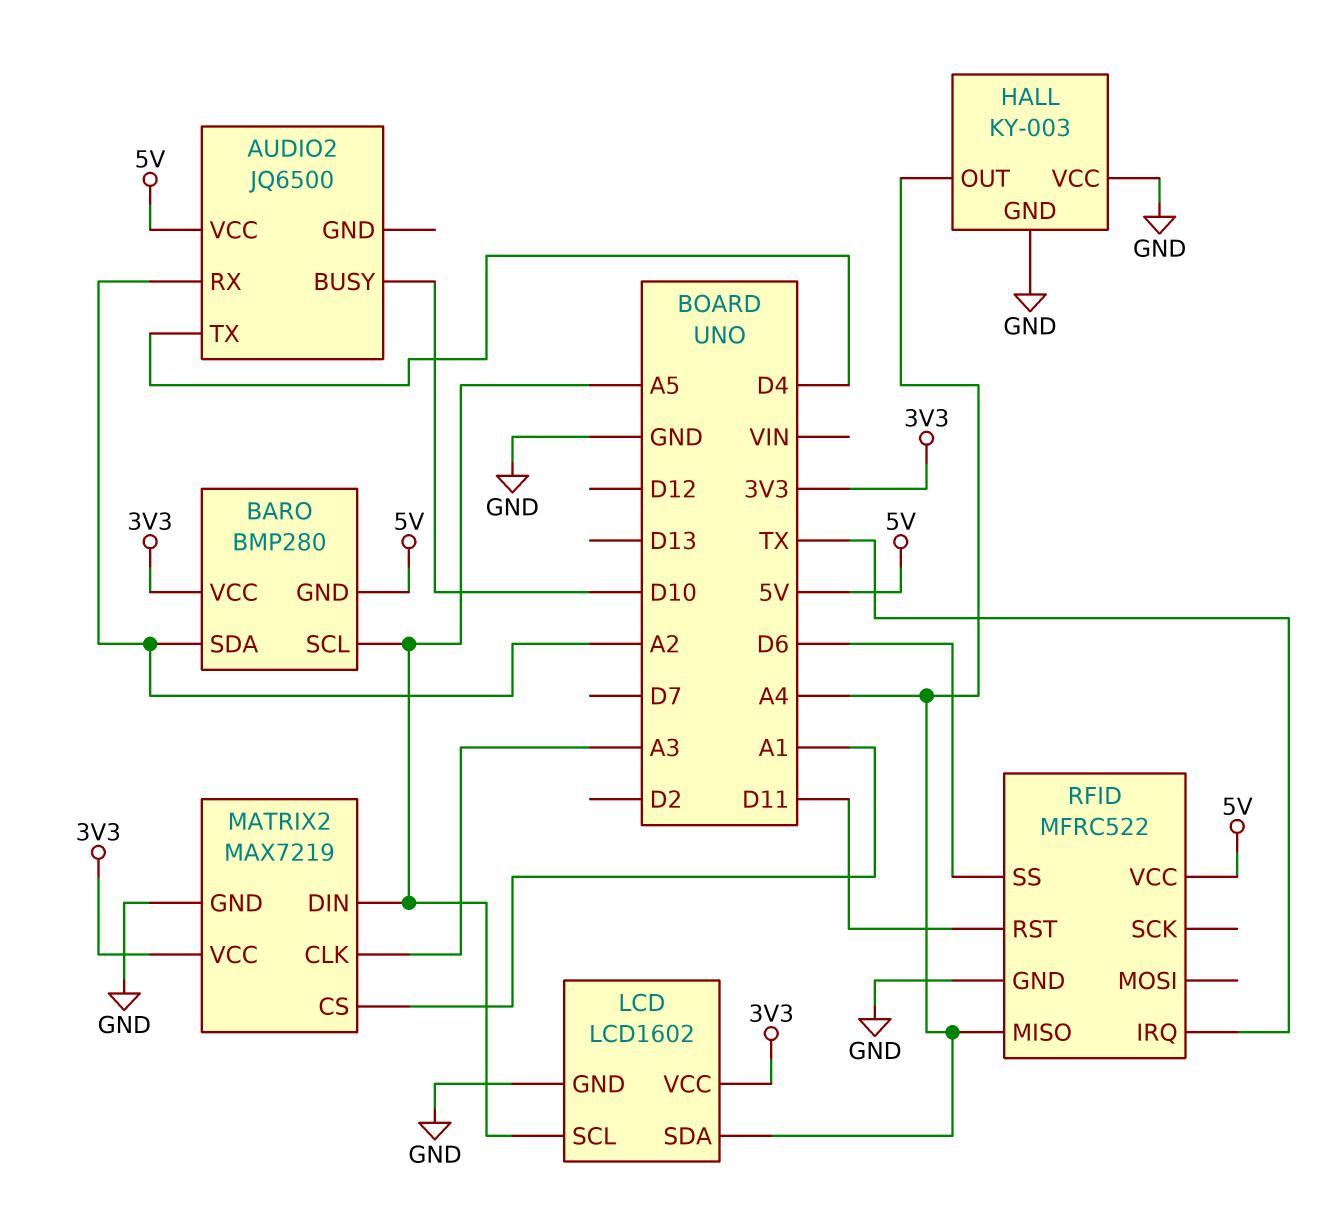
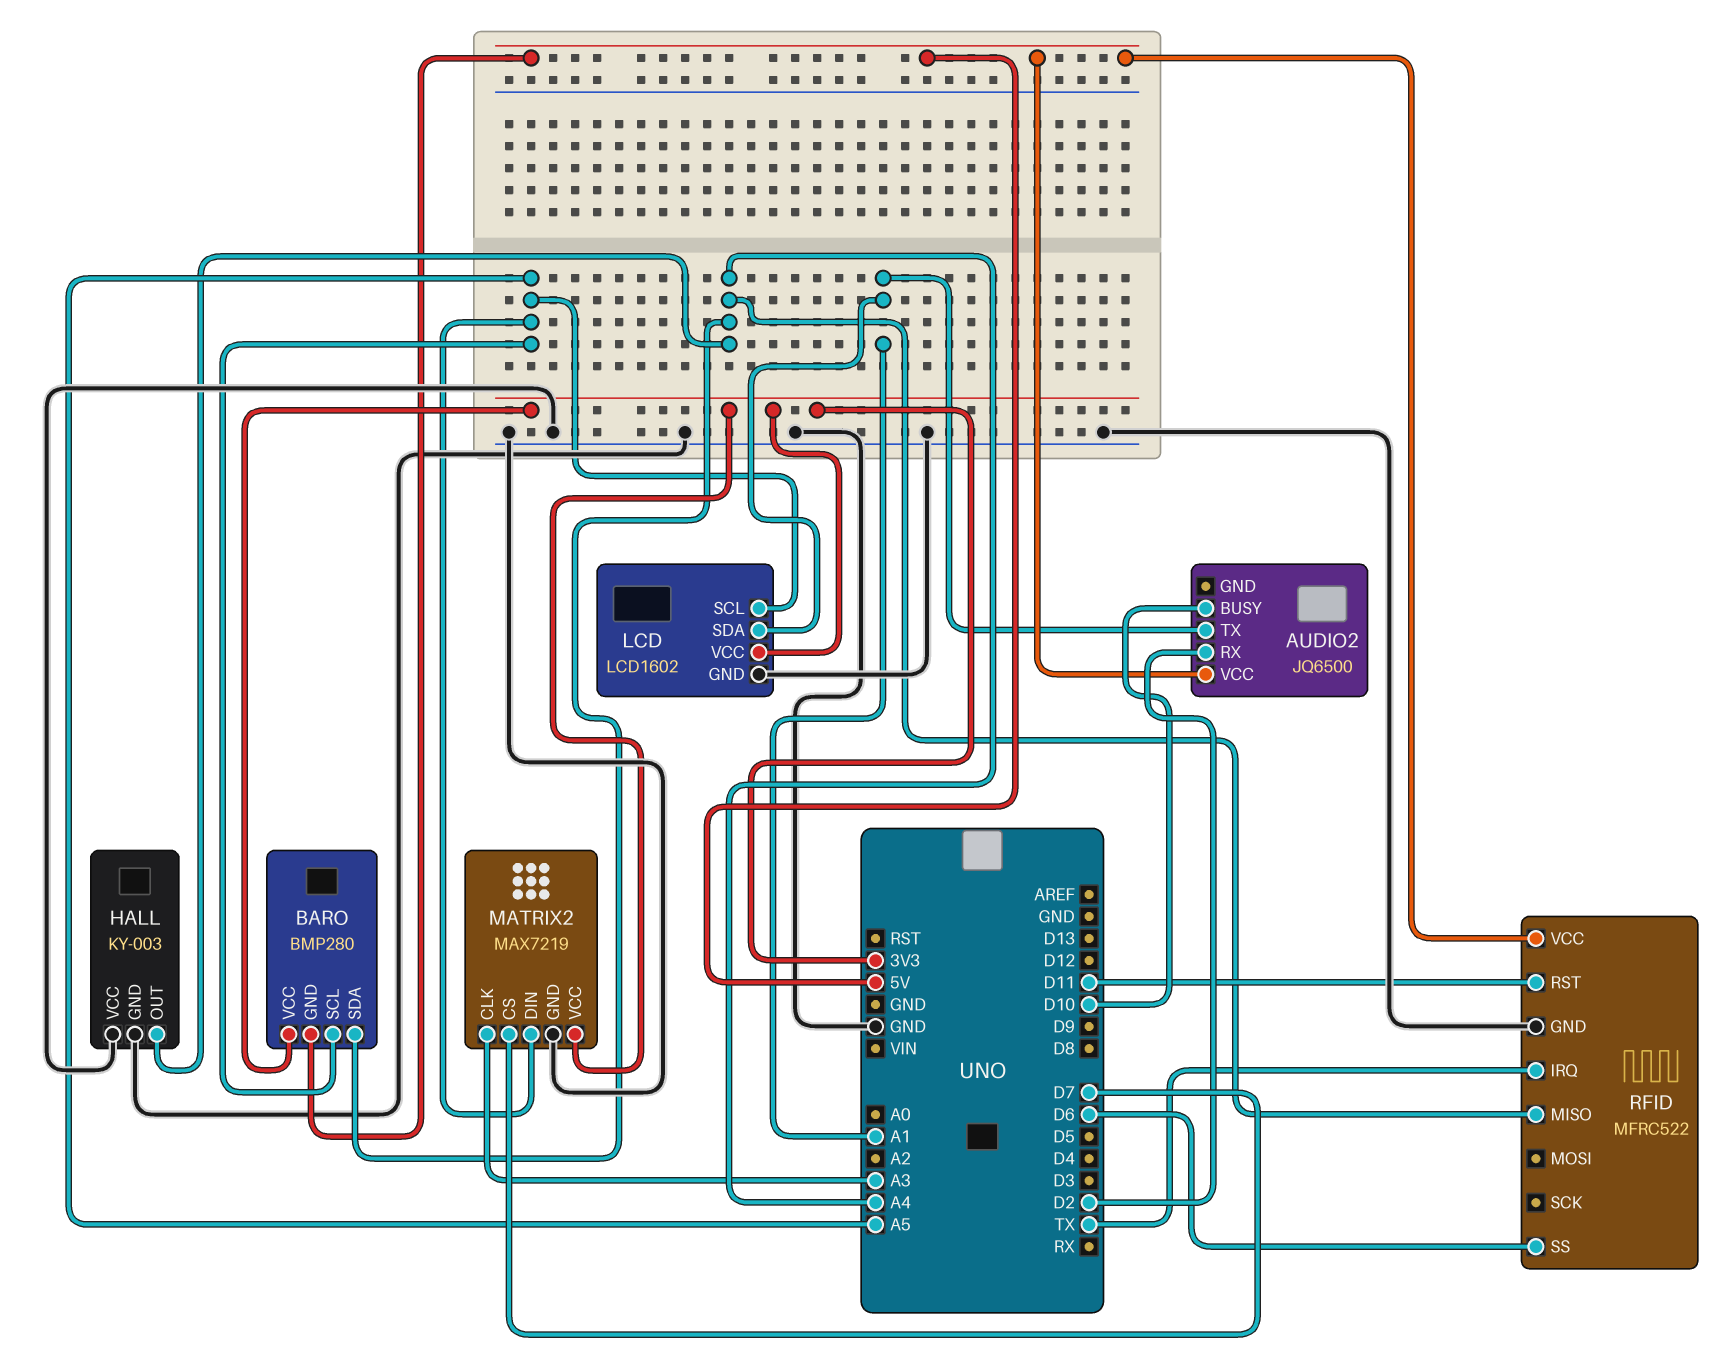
AUDIO2 pin RX: A2 -> D2
AUDIO2 pin TX: D4 -> A1
BARO pin SDA: A2 -> A4
LCD pin SDA: A4 -> A1
MATRIX2 pin CS: A1 -> D7

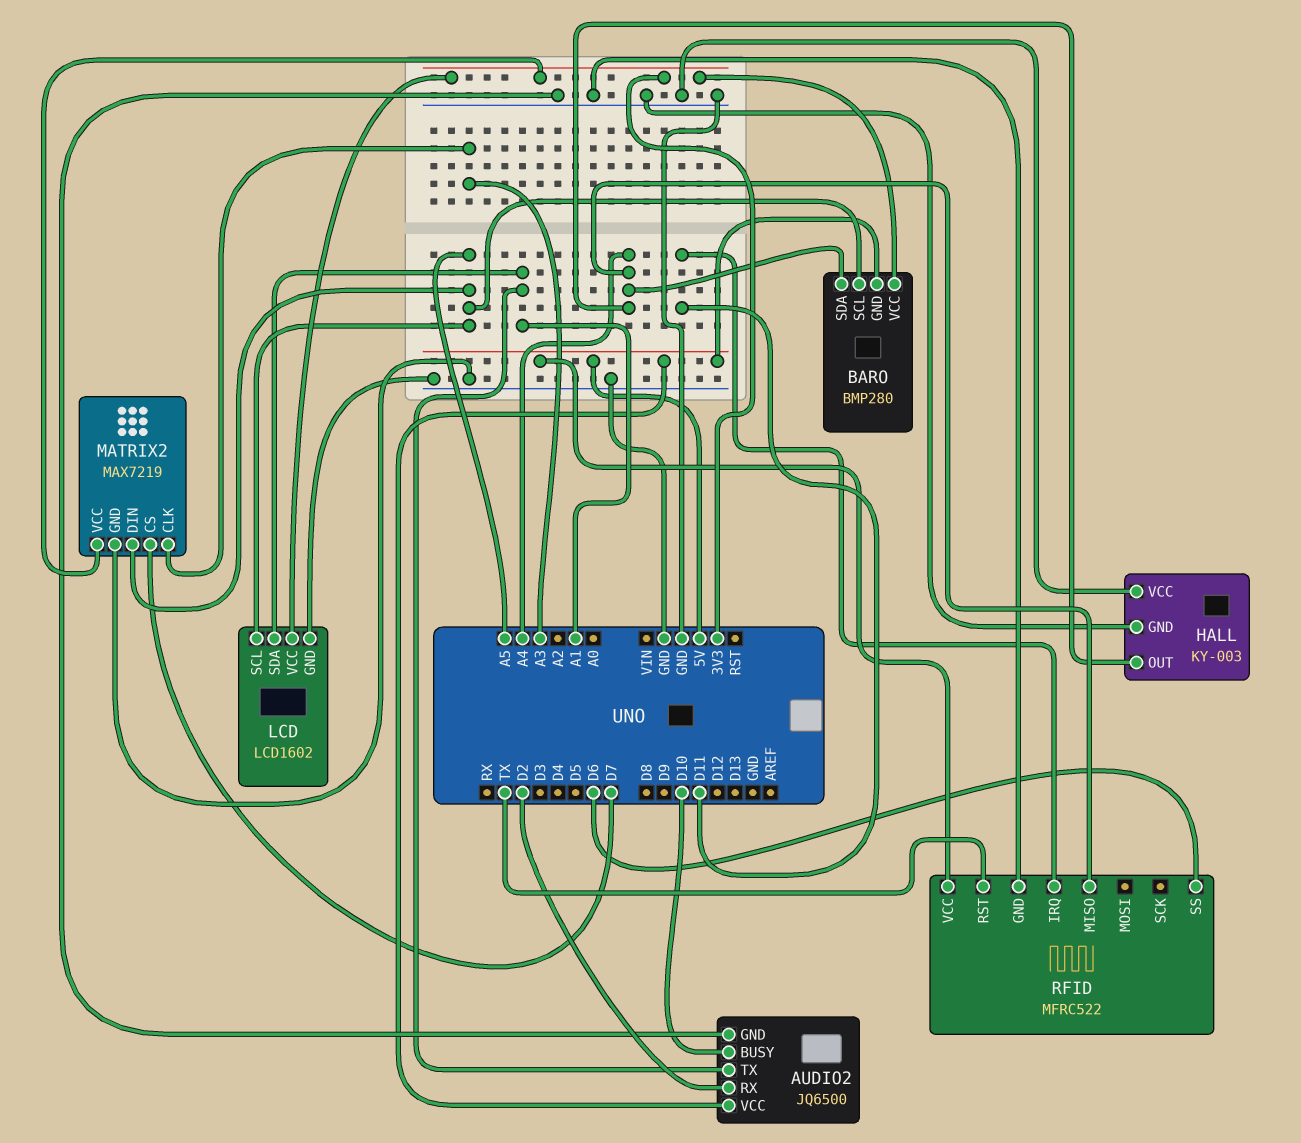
AUDIO2 pin GND: none -> GND
RFID pin IRQ: TX -> D11
RFID pin RST: D11 -> TX

